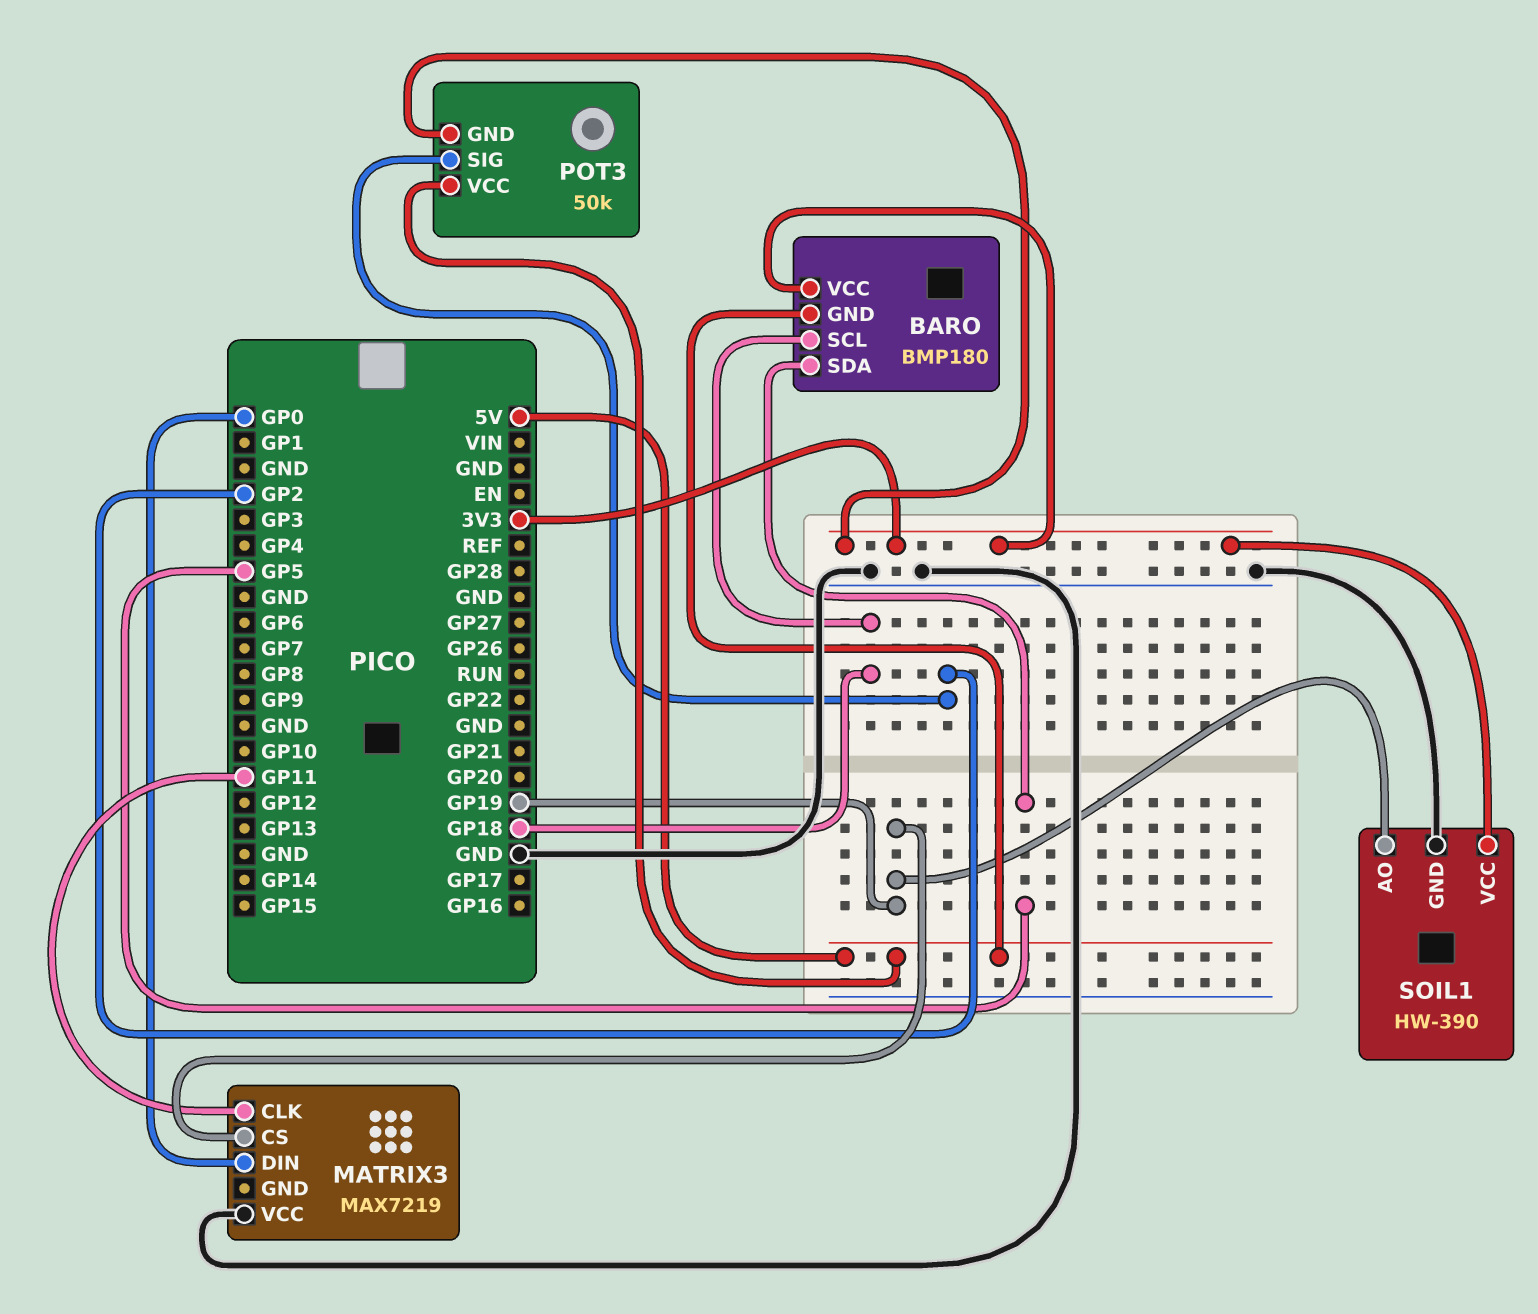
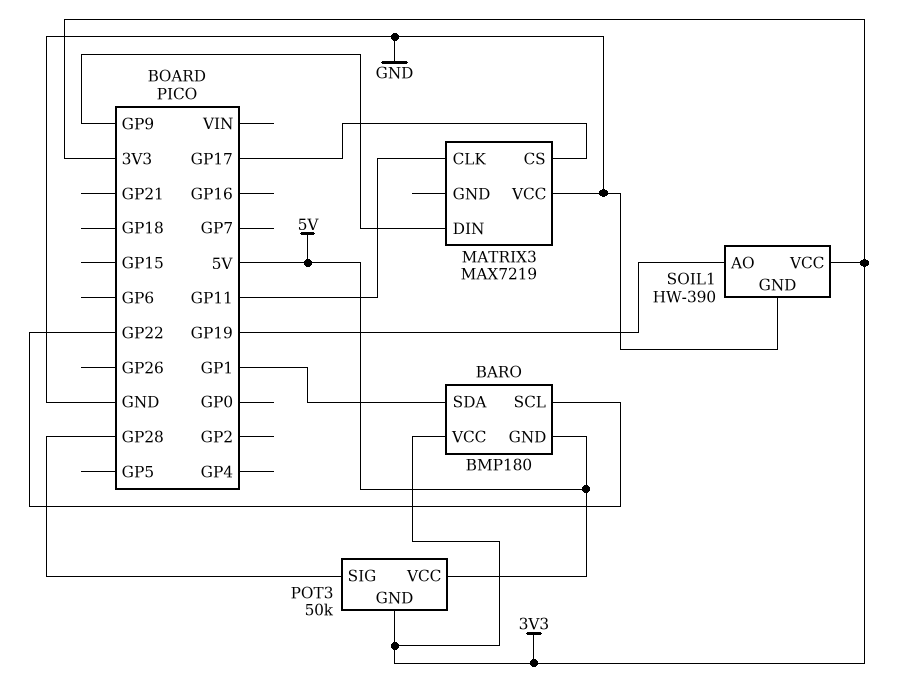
BARO pin SCL: GP18 -> GP22
BARO pin SDA: GP5 -> GP1
MATRIX3 pin CS: GP19 -> GP17
MATRIX3 pin DIN: GP0 -> GP9
POT3 pin SIG: GP2 -> GP28

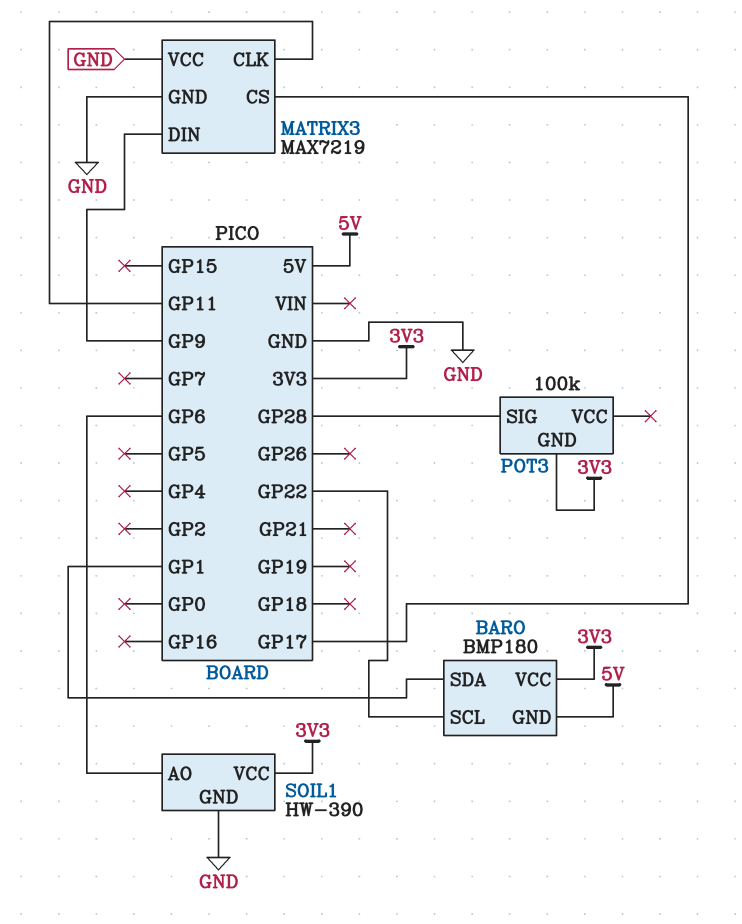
MATRIX3 pin GND: none -> GND
POT3: 50k -> 100k
POT3 pin VCC: 5V -> none
SOIL1 pin AO: GP19 -> GP6

